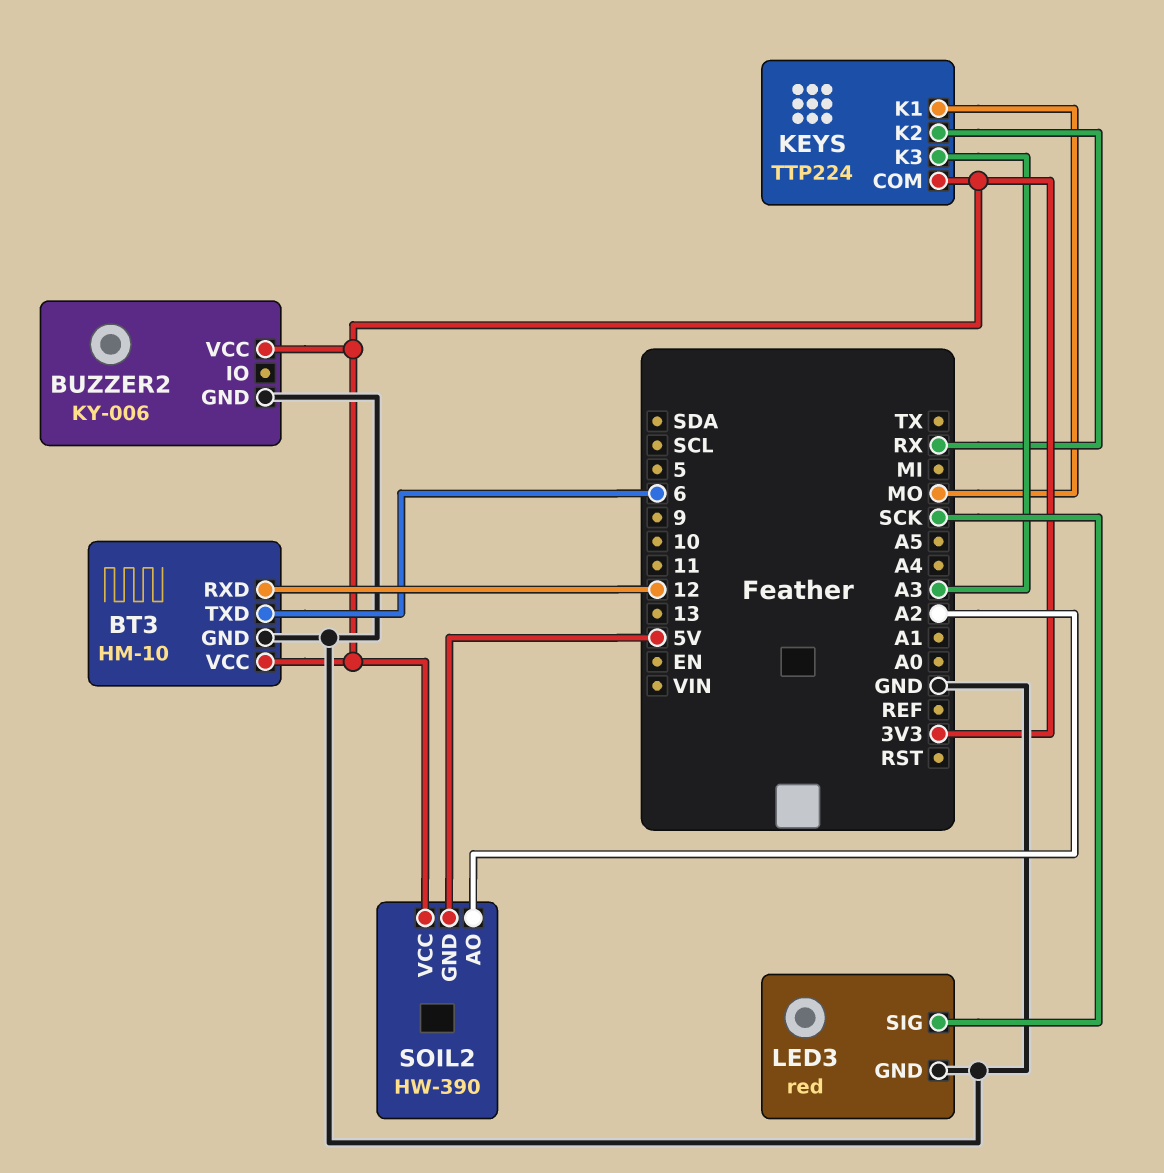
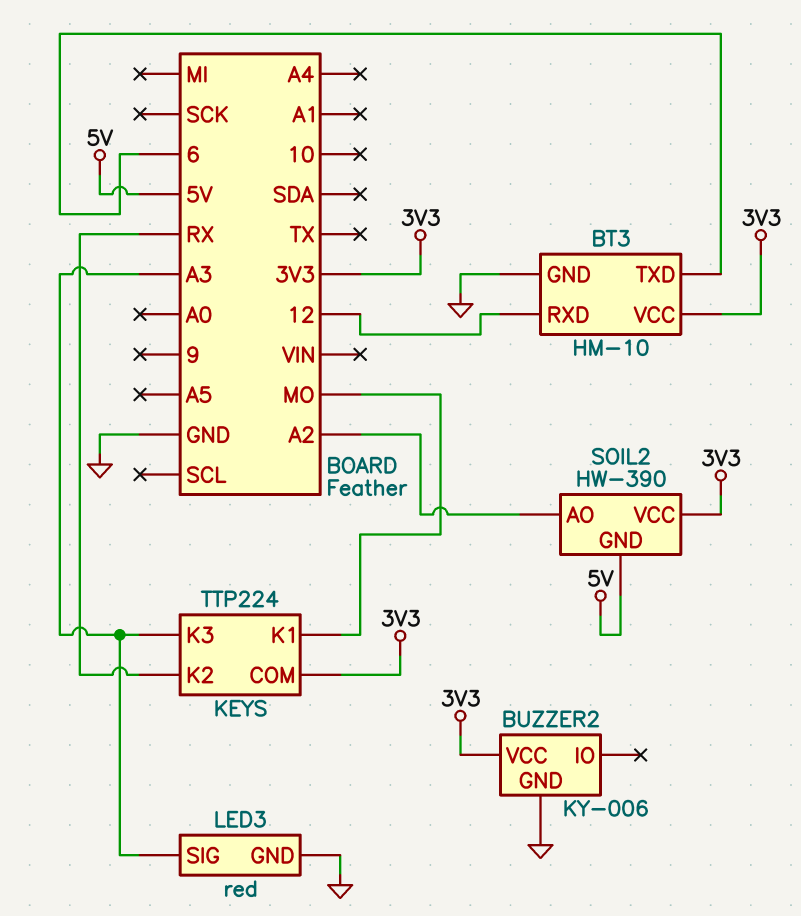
LED3 pin SIG: SCK -> A3

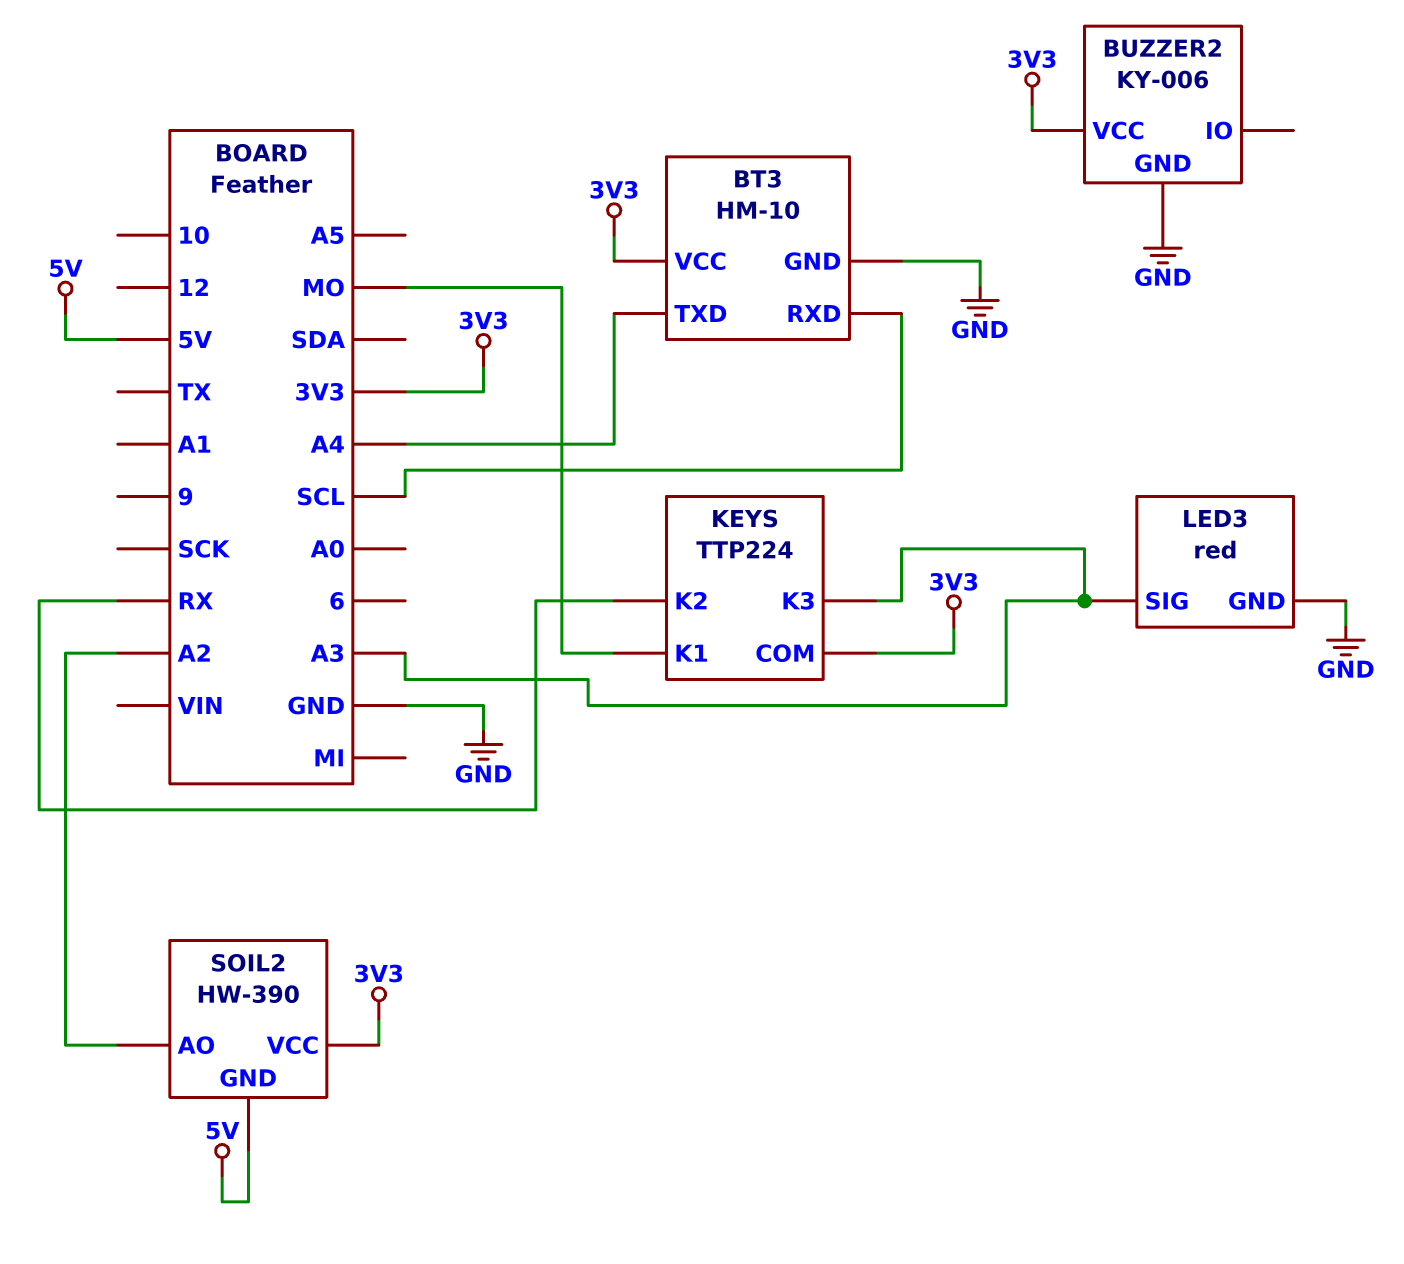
BT3 pin RXD: 12 -> SCL
BT3 pin TXD: 6 -> A4

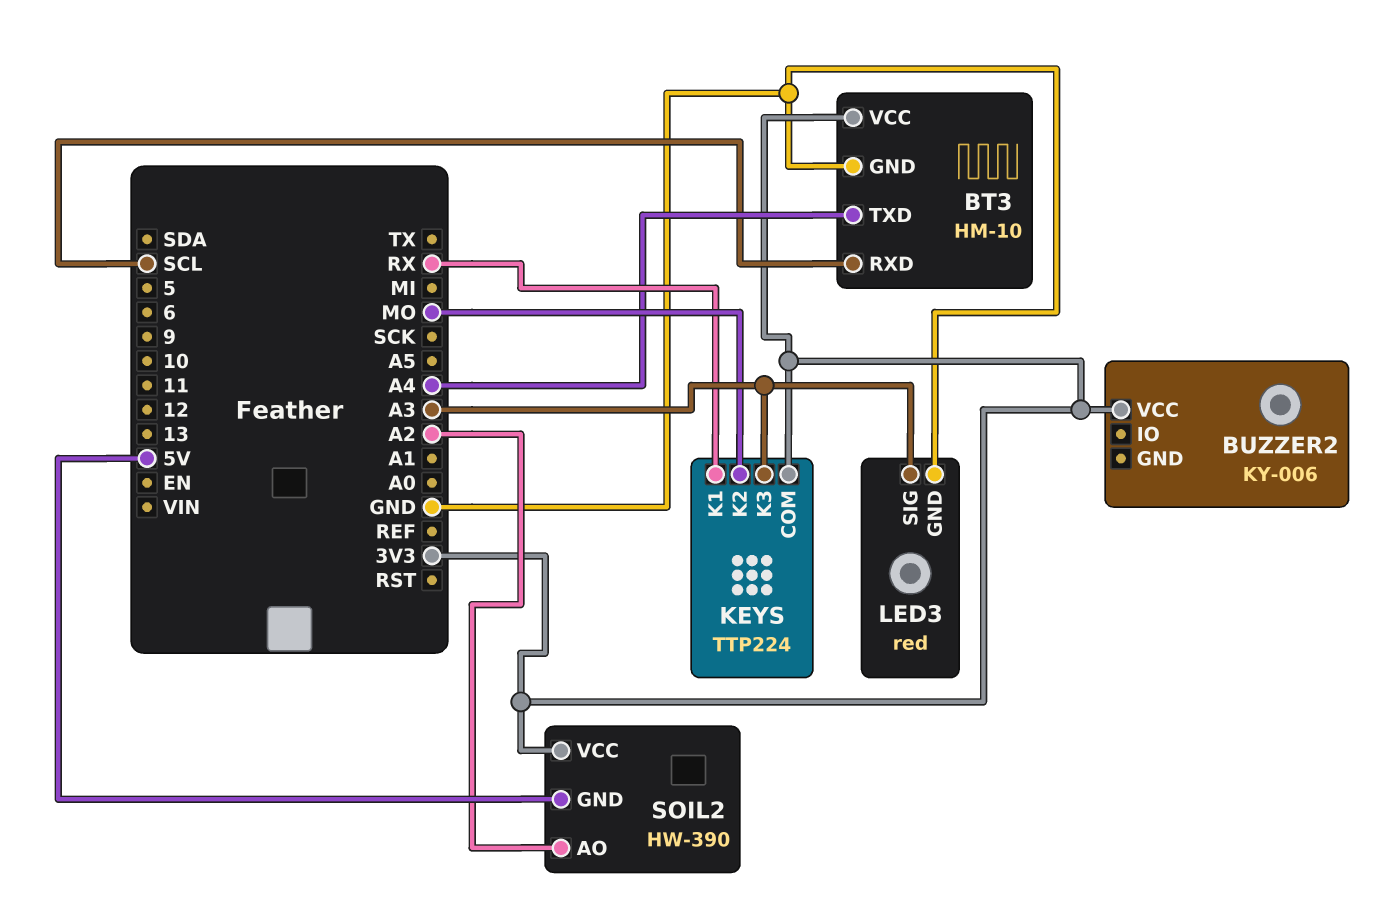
BUZZER2 pin GND: GND -> none
KEYS pin K1: MO -> RX
KEYS pin K2: RX -> MO

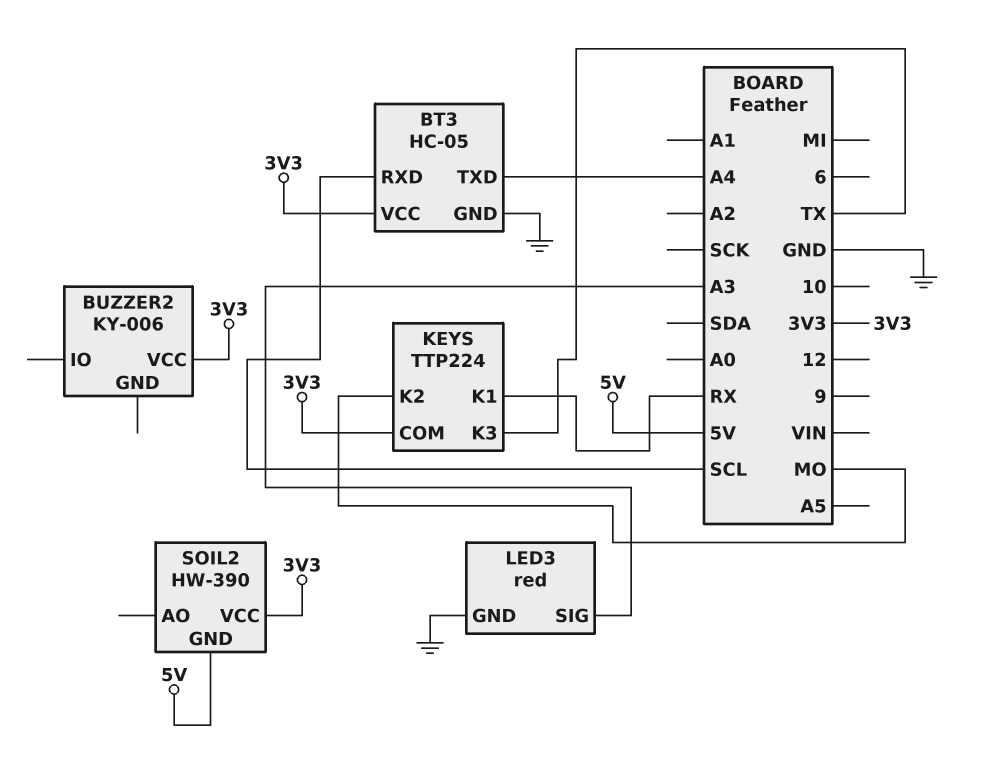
BT3: HM-10 -> HC-05
KEYS pin K3: A3 -> TX
SOIL2 pin AO: A2 -> none

